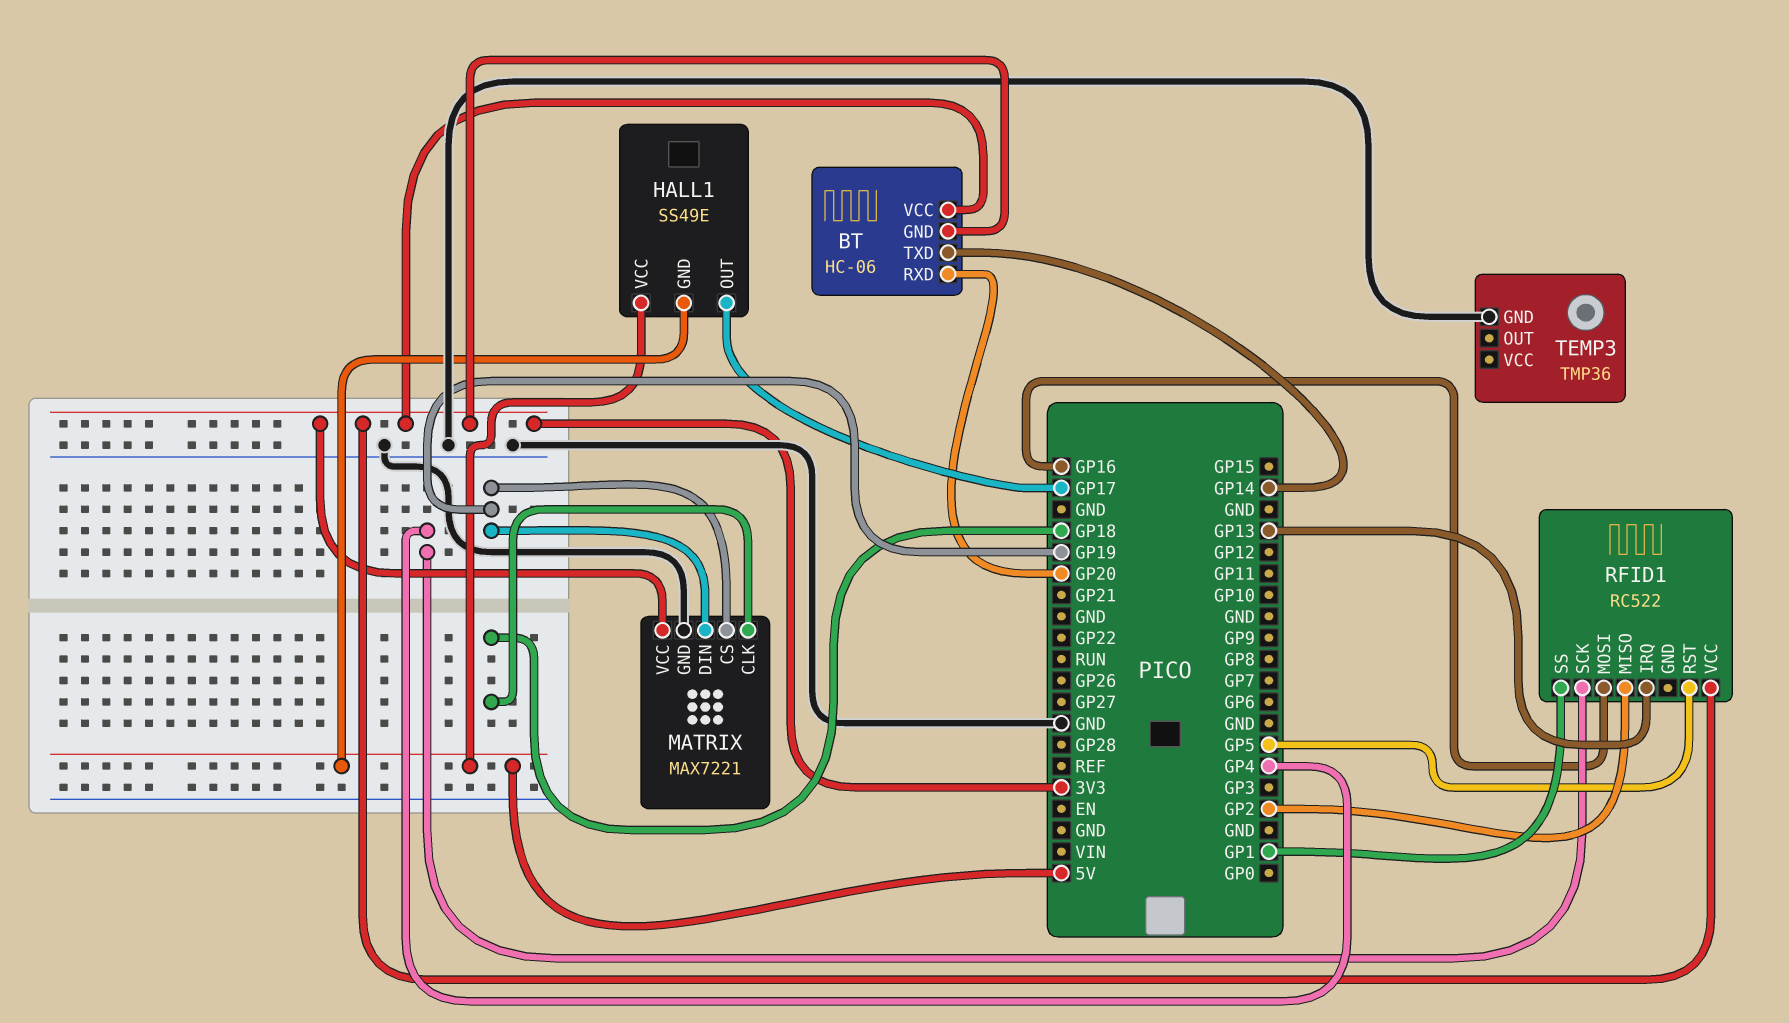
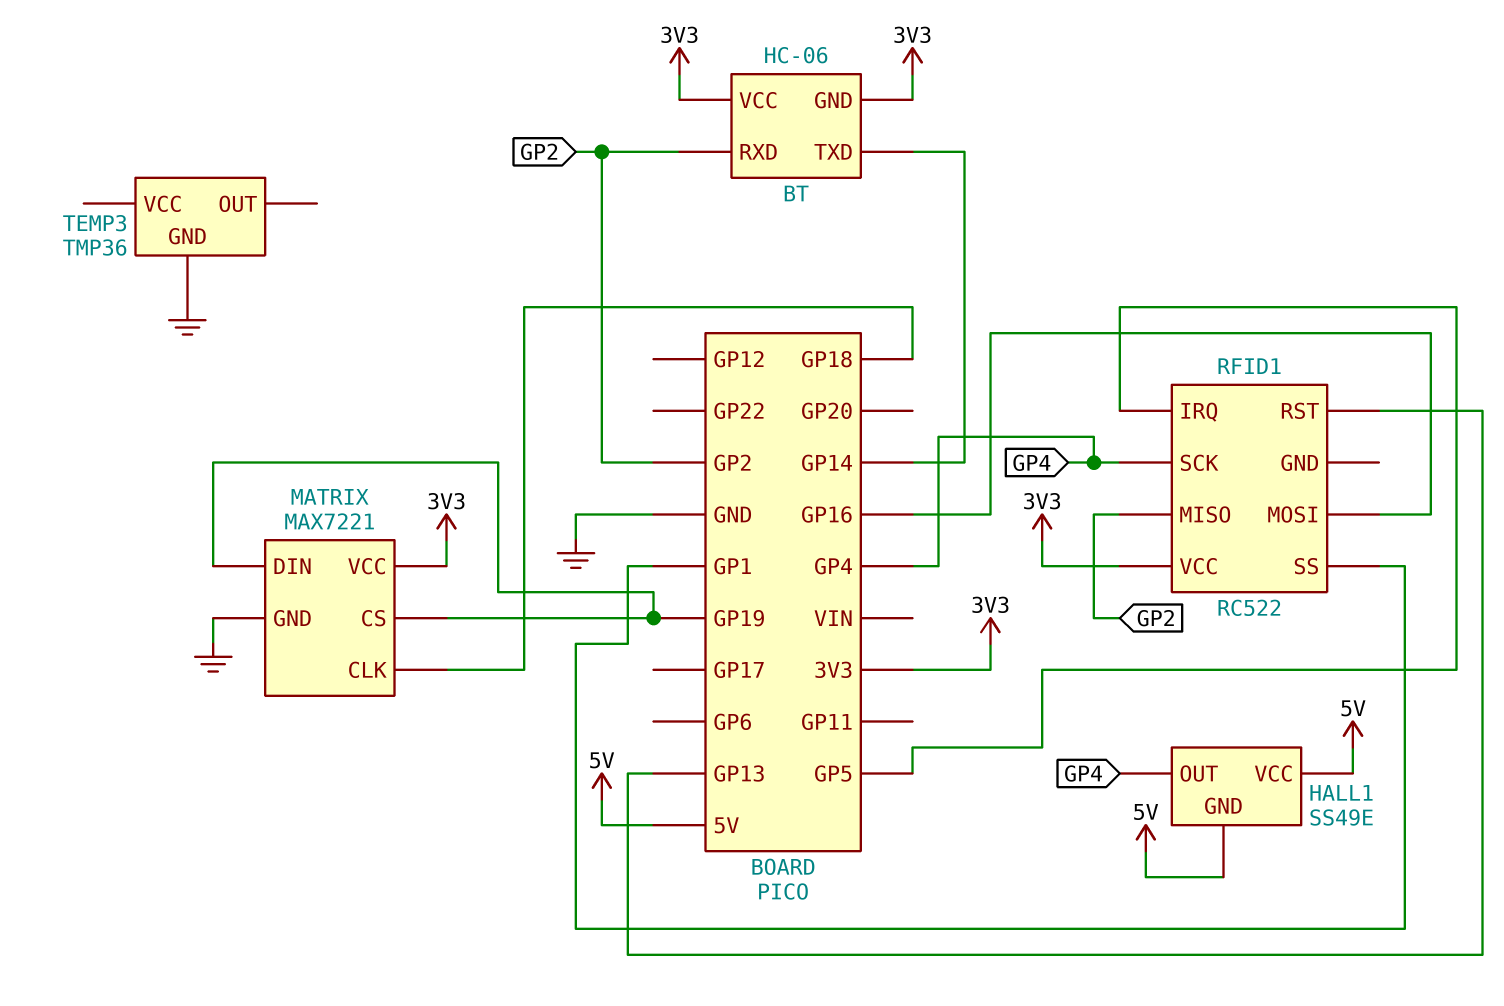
BT pin RXD: GP20 -> GP2
HALL1 pin OUT: GP17 -> GP4
RFID1 pin IRQ: GP13 -> GP5
RFID1 pin RST: GP5 -> GP13

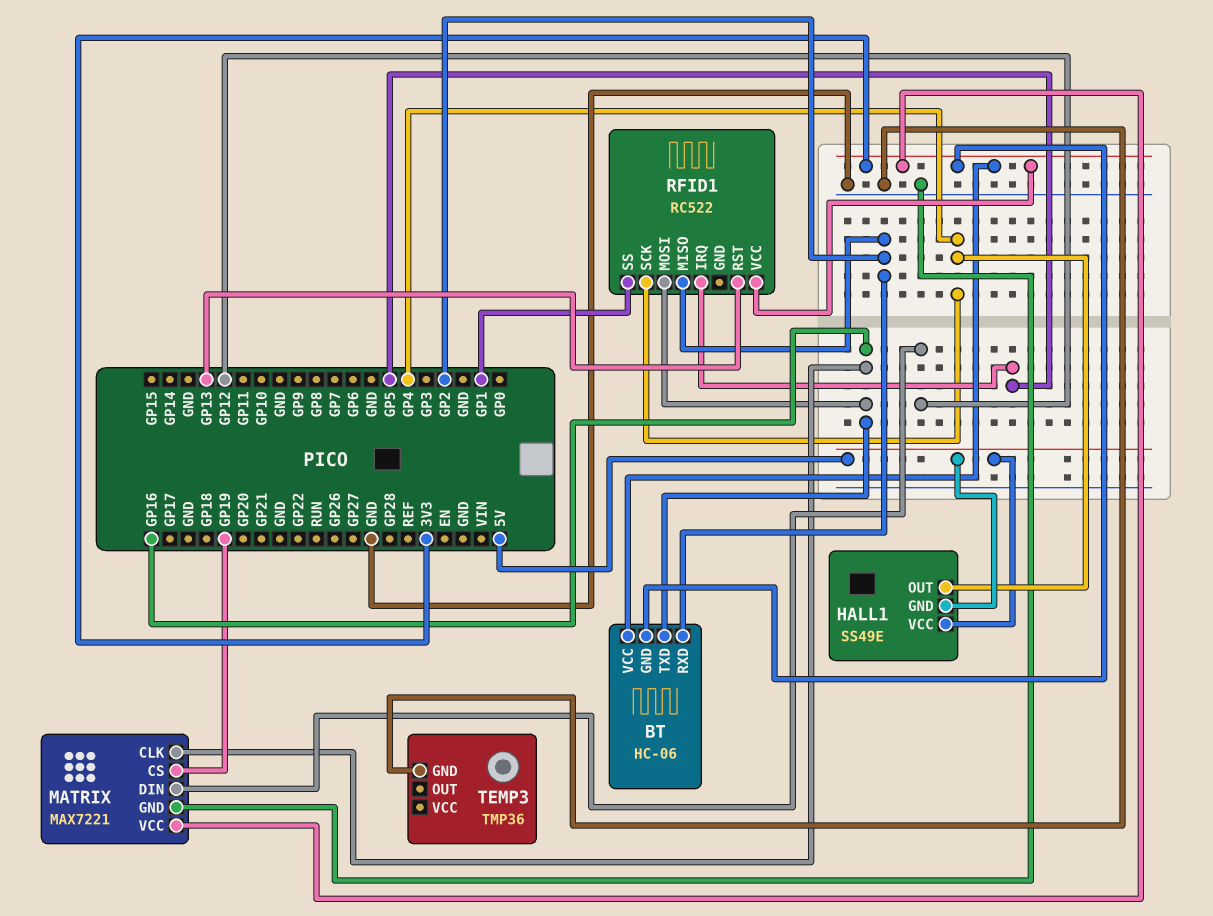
BT pin TXD: GP14 -> GP16
MATRIX pin CLK: GP18 -> GP16
MATRIX pin DIN: GP19 -> GP12

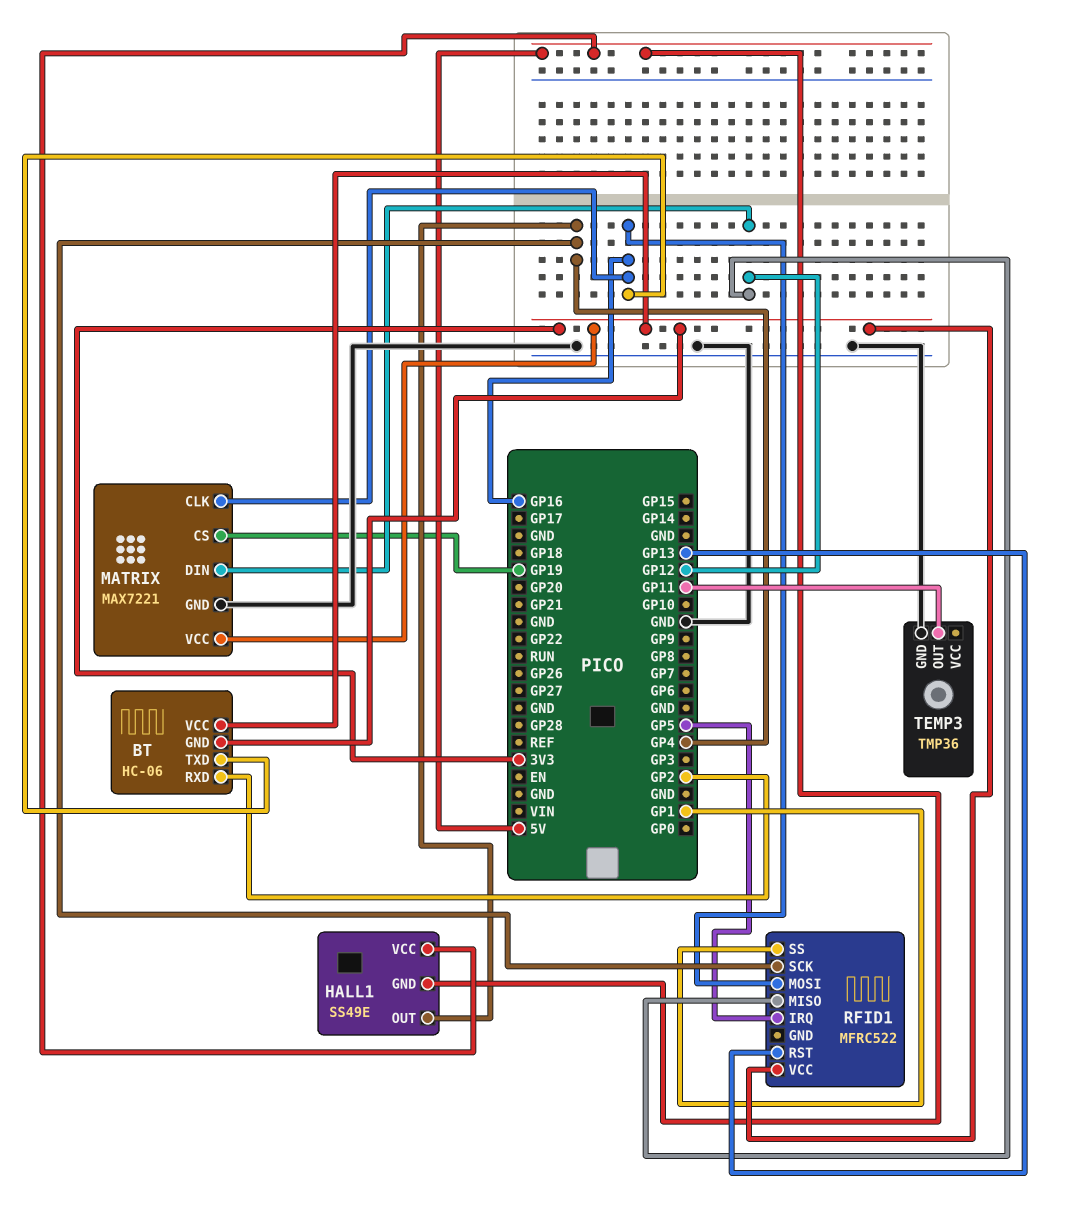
RFID1: RC522 -> MFRC522
RFID1 pin MISO: GP2 -> GP12
TEMP3 pin OUT: none -> GP11

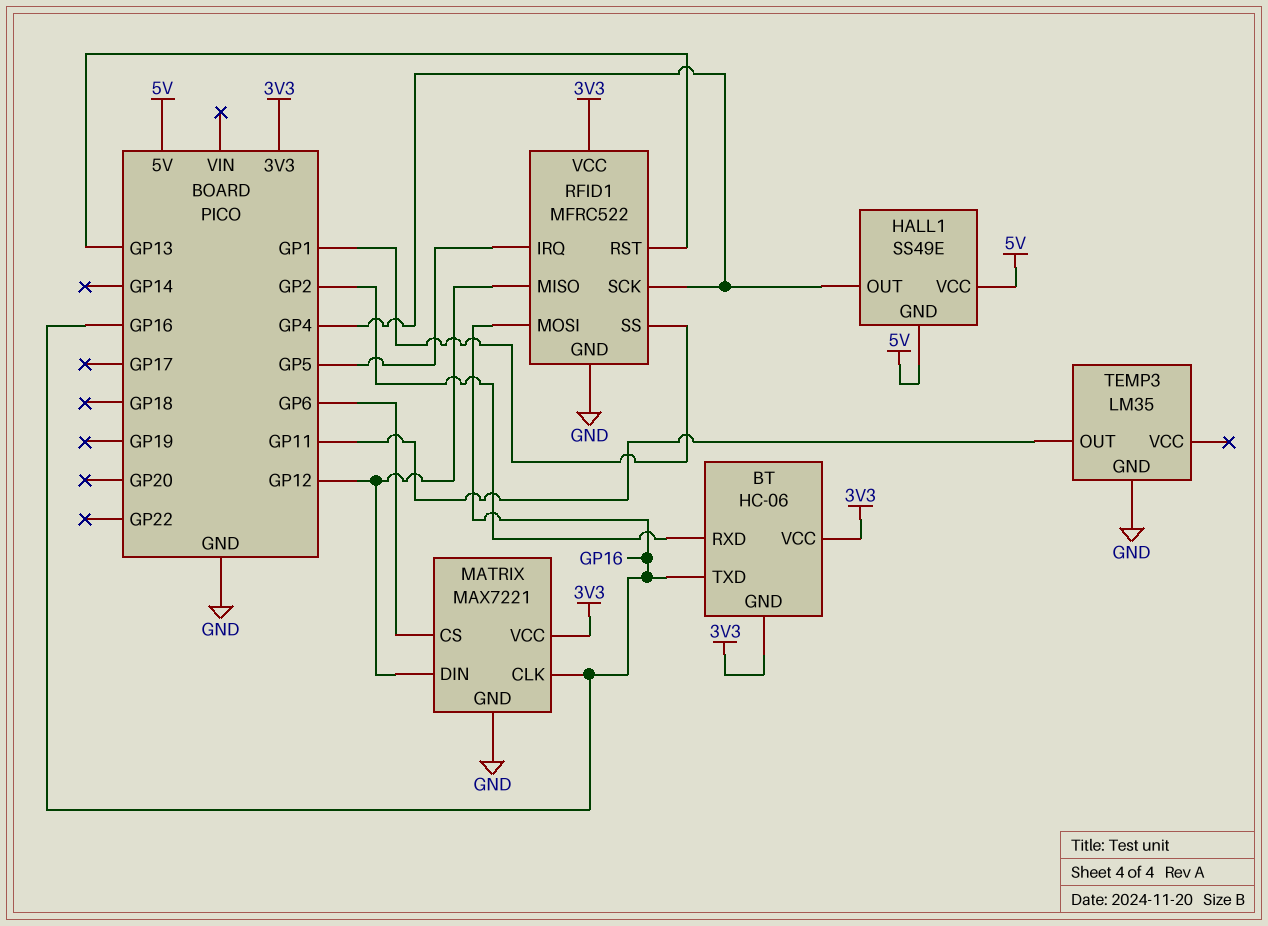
MATRIX pin CS: GP19 -> GP6
RFID1 pin GND: none -> GND
TEMP3: TMP36 -> LM35

